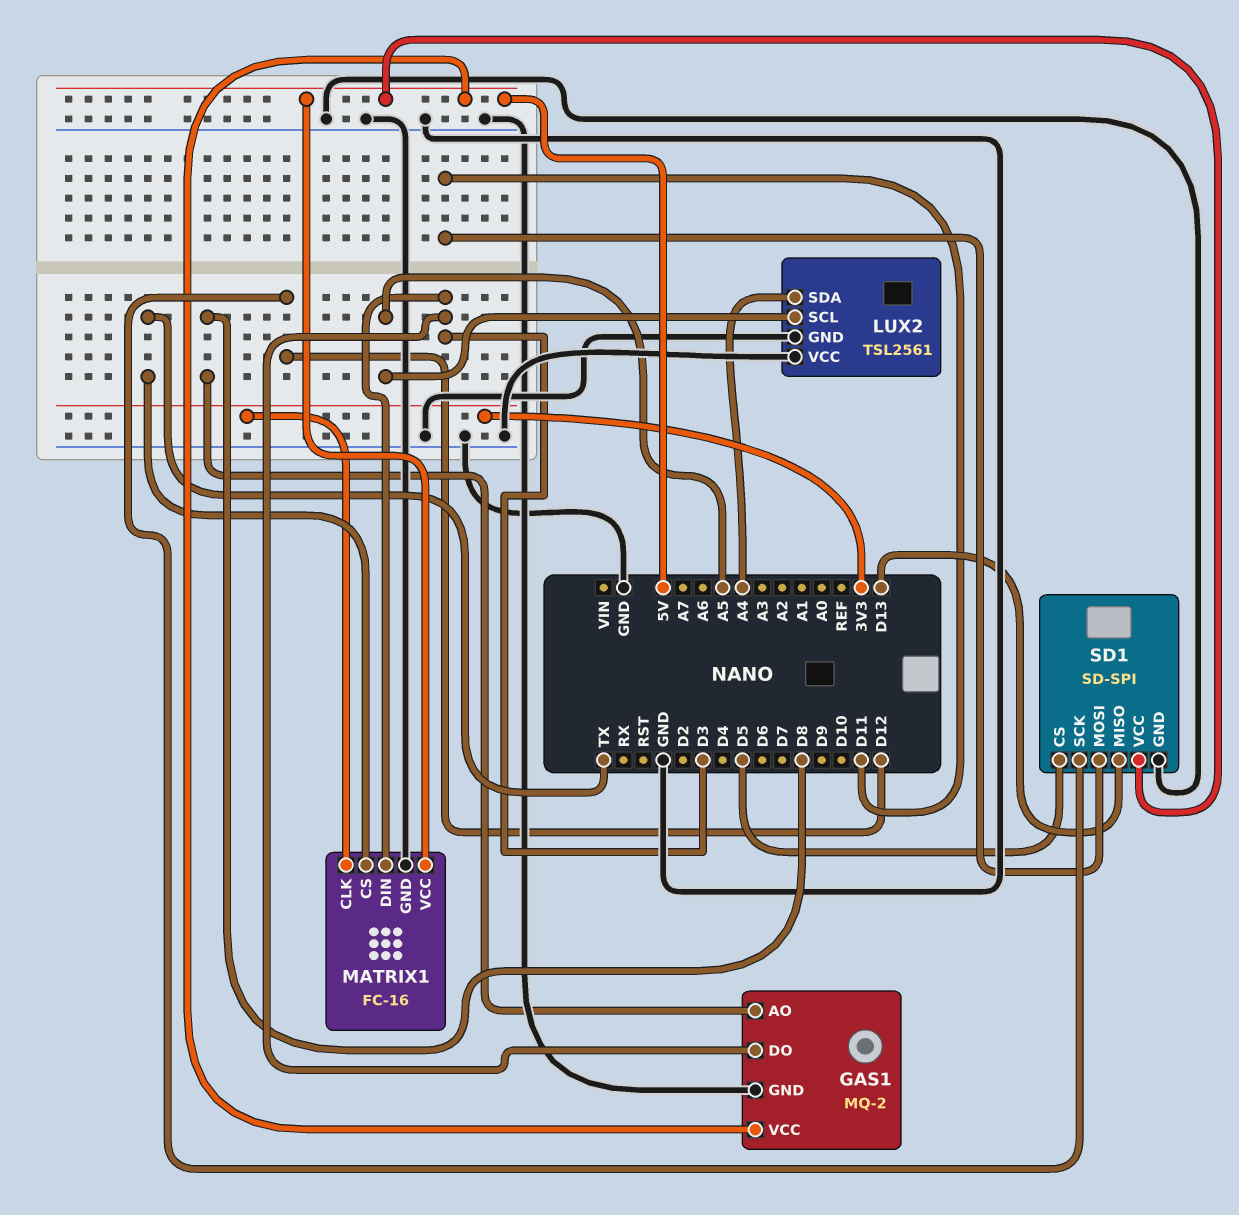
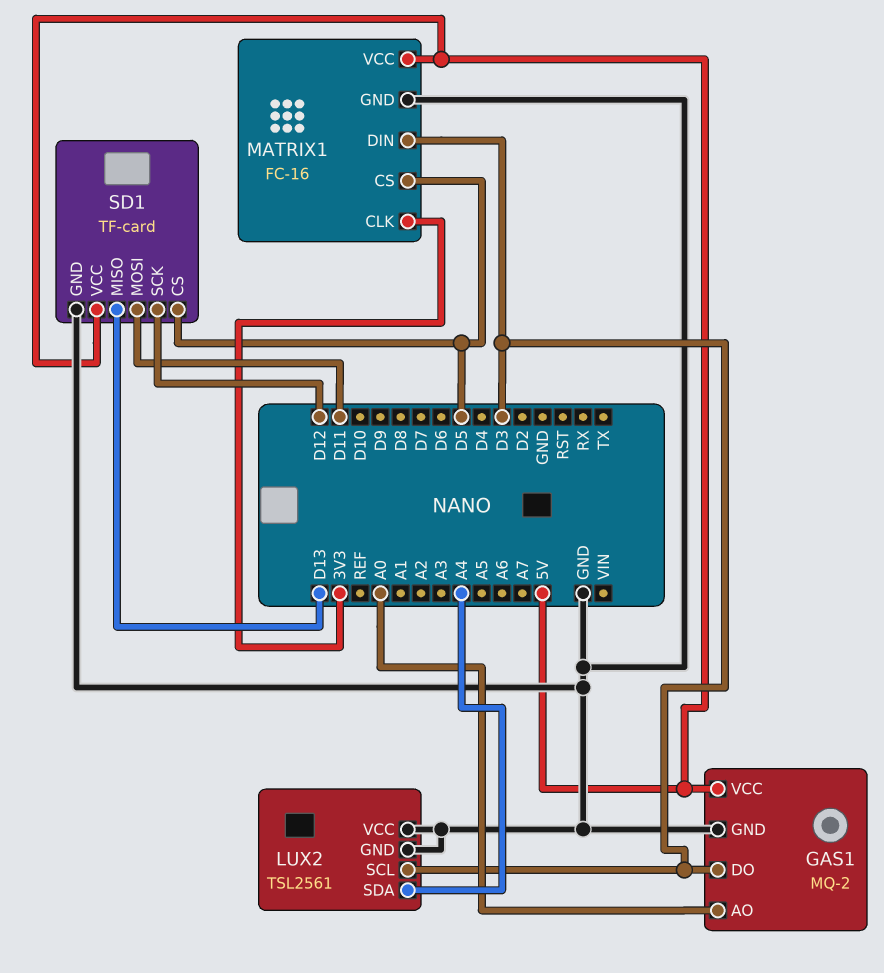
GAS1 pin AO: D8 -> A0
LUX2 pin SCL: A5 -> D3
MATRIX1 pin CS: TX -> D5
SD1: SD-SPI -> TF-card

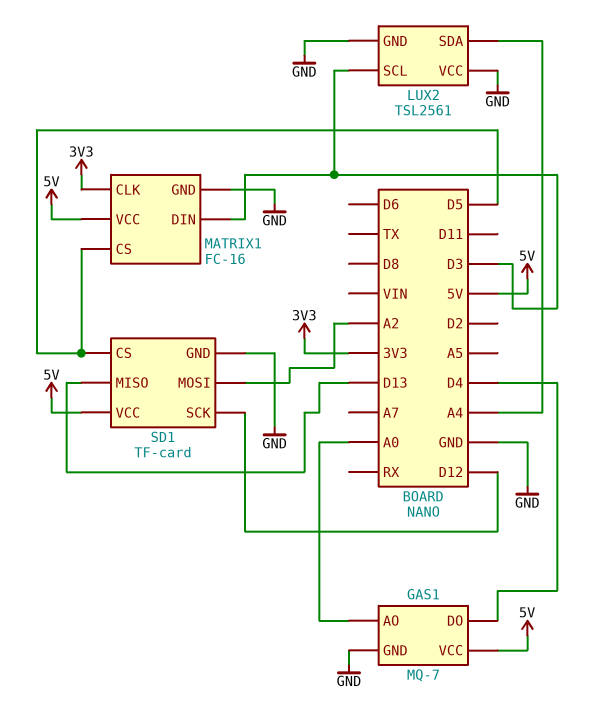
GAS1: MQ-2 -> MQ-7
GAS1 pin DO: D3 -> D4
SD1 pin MOSI: D11 -> A2

